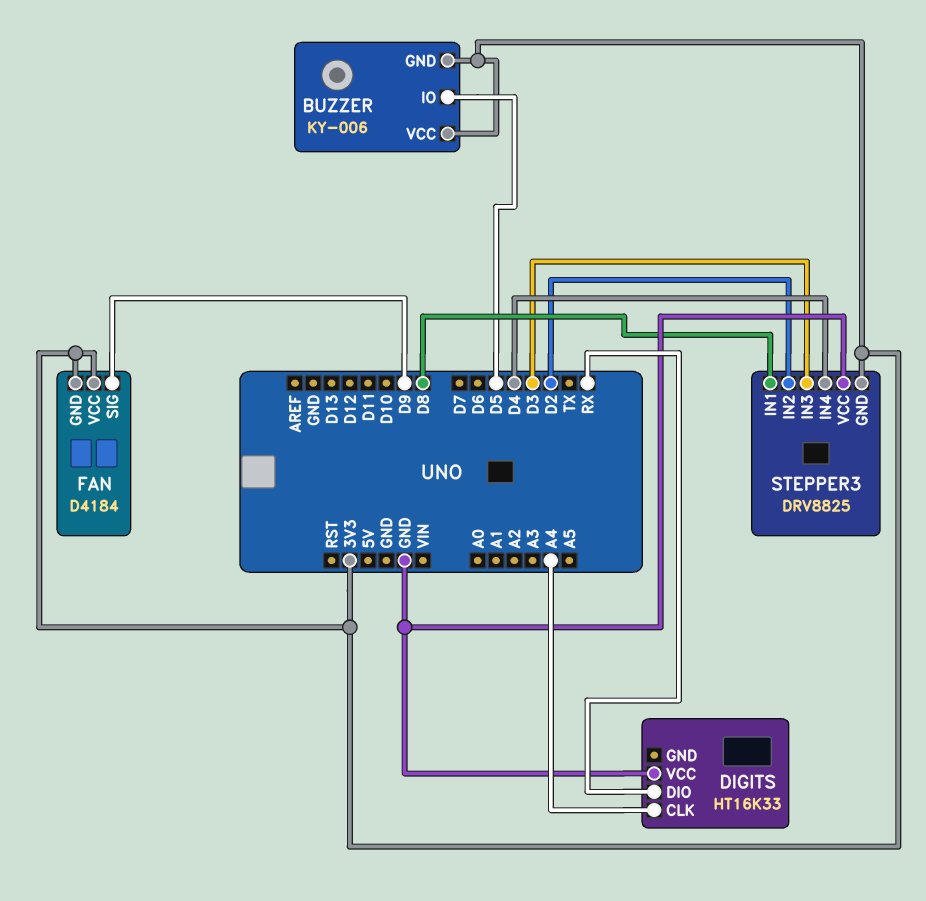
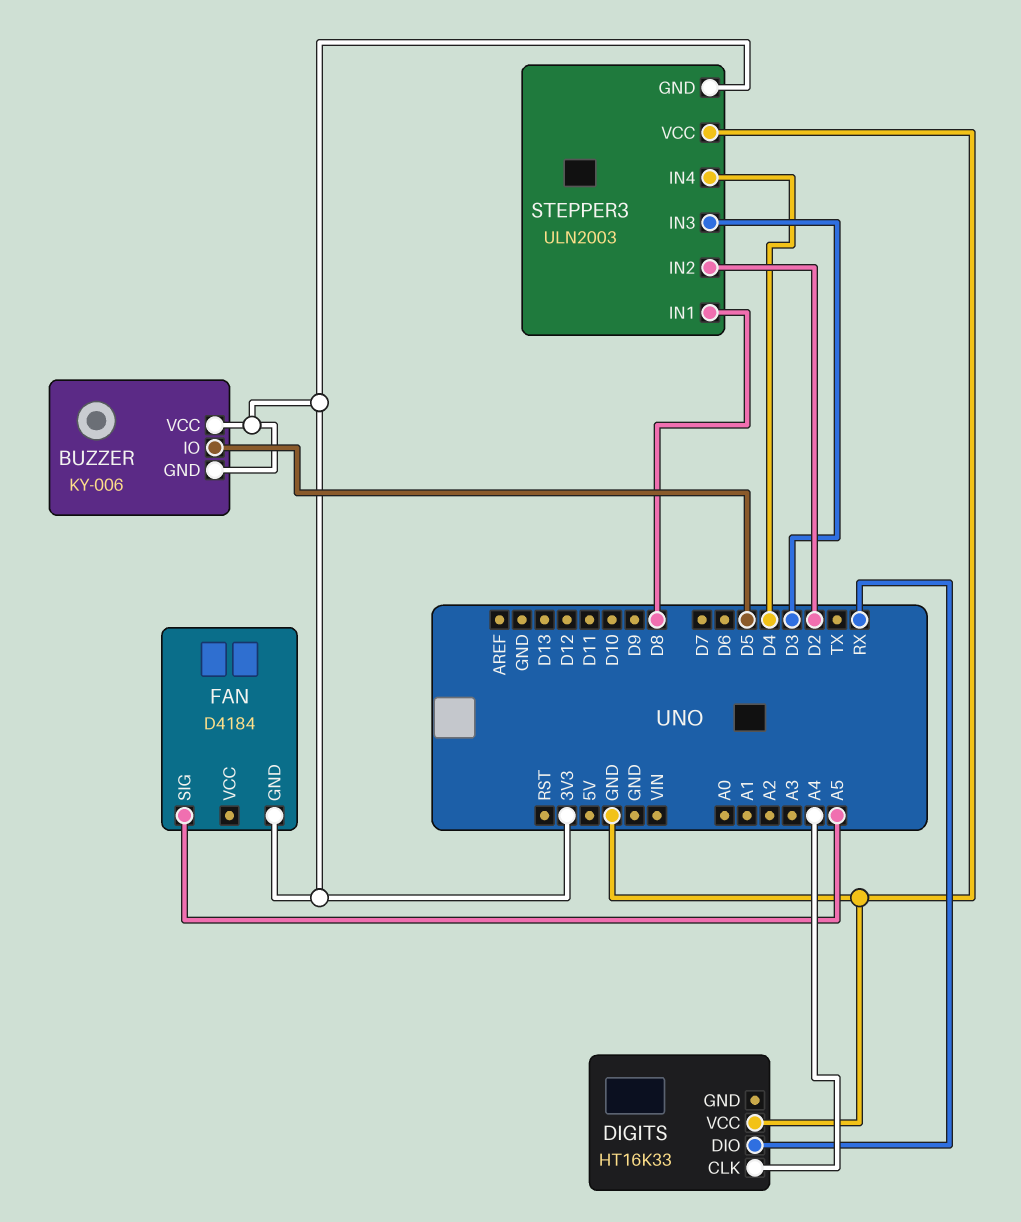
FAN pin SIG: D9 -> A5
FAN pin VCC: 3V3 -> none
STEPPER3: DRV8825 -> ULN2003

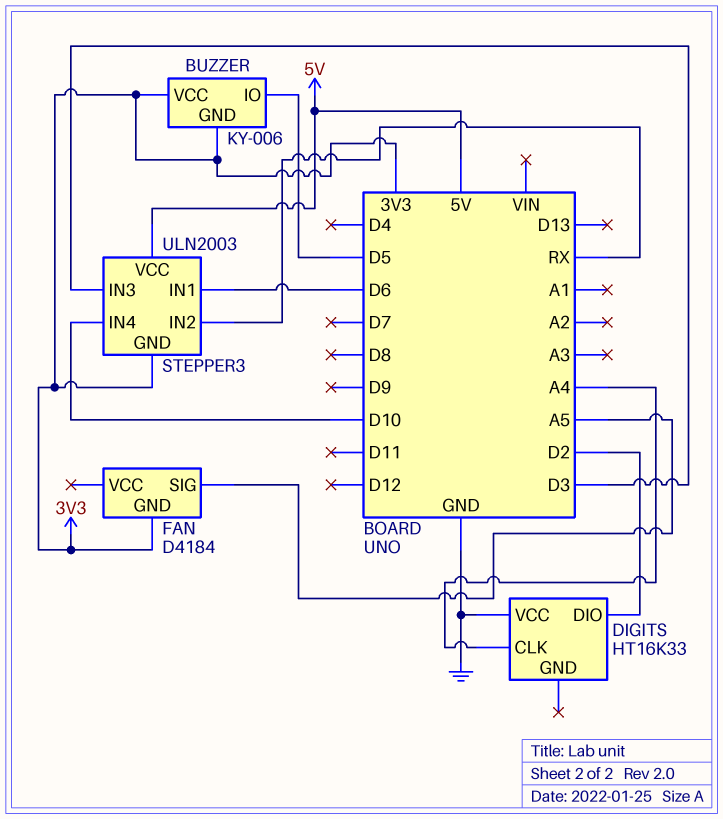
DIGITS pin DIO: RX -> D2
STEPPER3 pin IN1: D8 -> D6
STEPPER3 pin IN2: D2 -> RX
STEPPER3 pin IN4: D4 -> D10
STEPPER3 pin VCC: GND -> 5V

